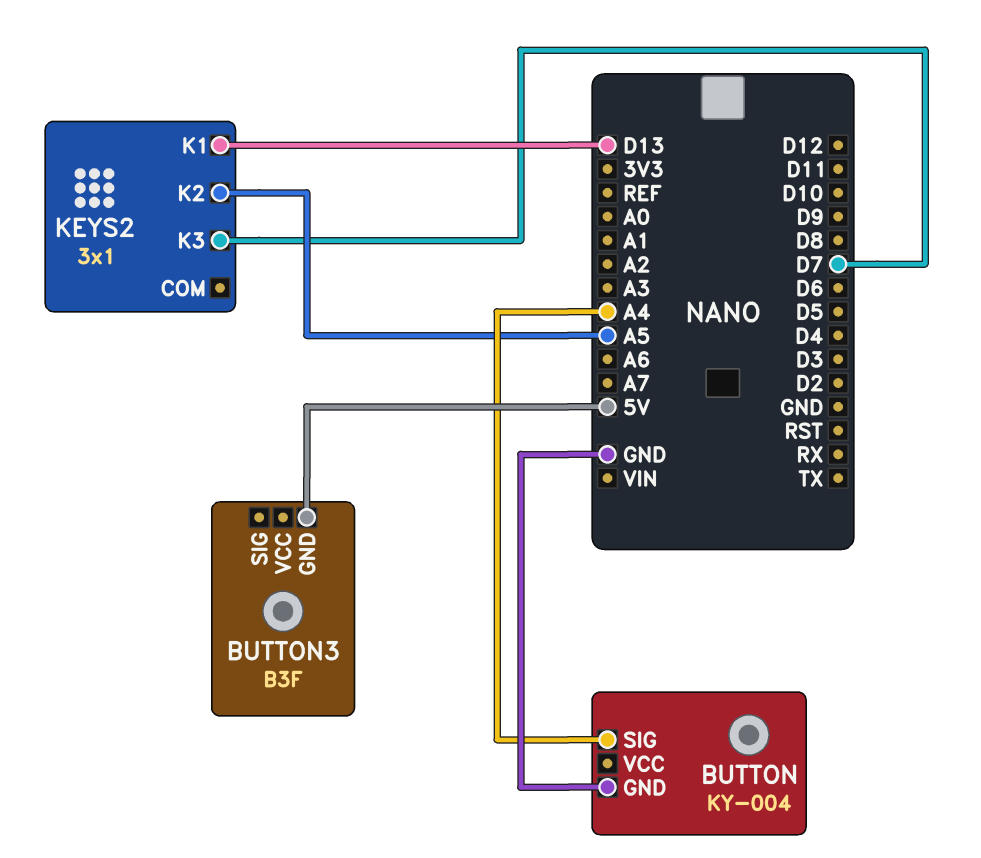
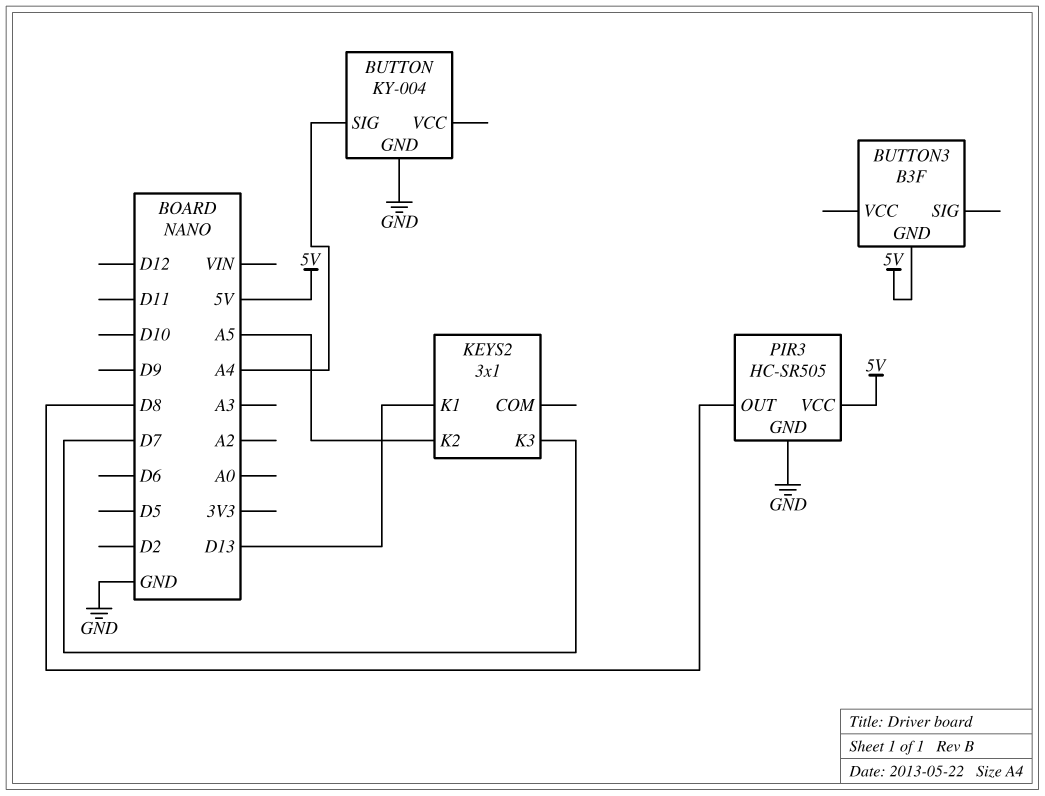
PIR3: none -> HC-SR505
PIR3 pin GND: none -> GND
PIR3 pin OUT: none -> D8
PIR3 pin VCC: none -> 5V

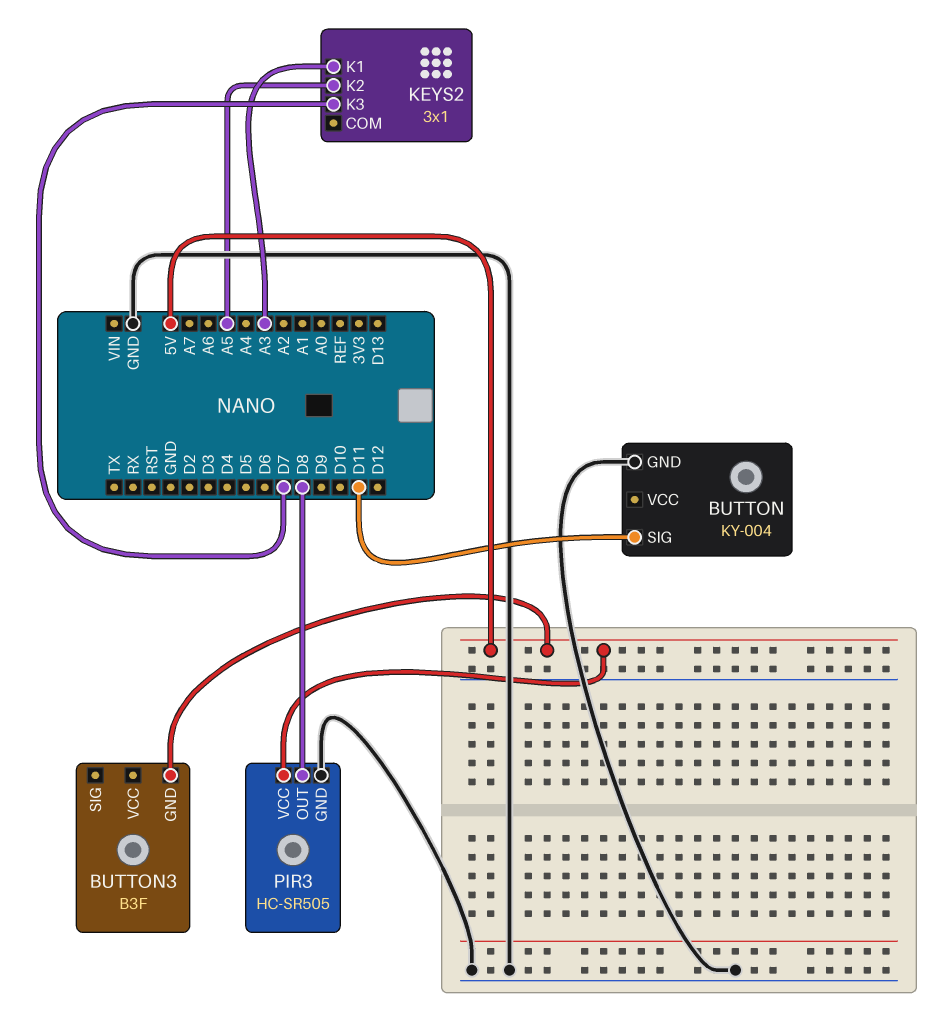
BUTTON pin SIG: A4 -> D11
KEYS2 pin K1: D13 -> A3

